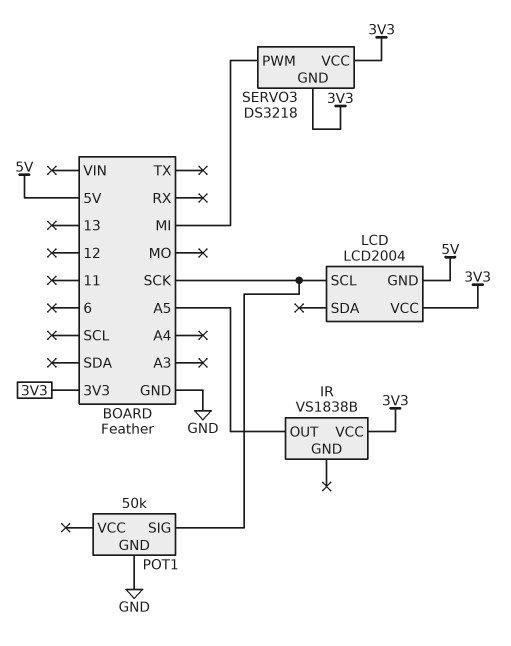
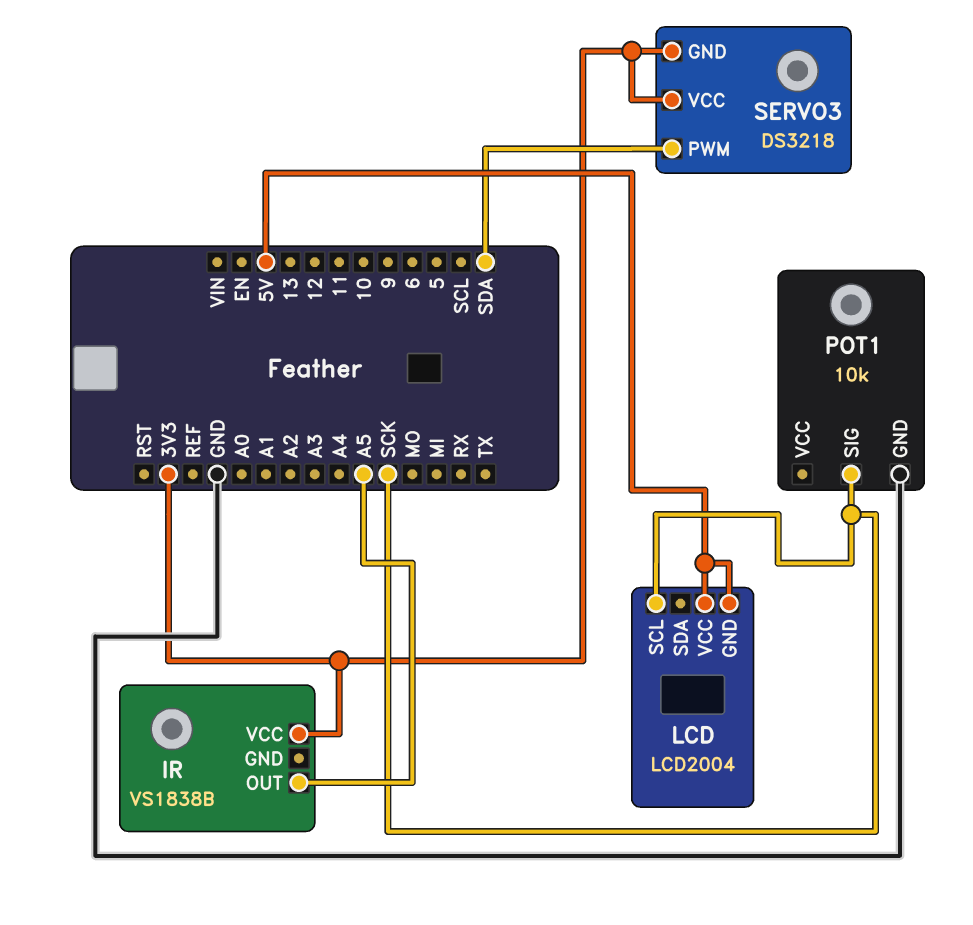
LCD pin VCC: 3V3 -> 5V
POT1: 50k -> 10k
SERVO3 pin PWM: MI -> SDA

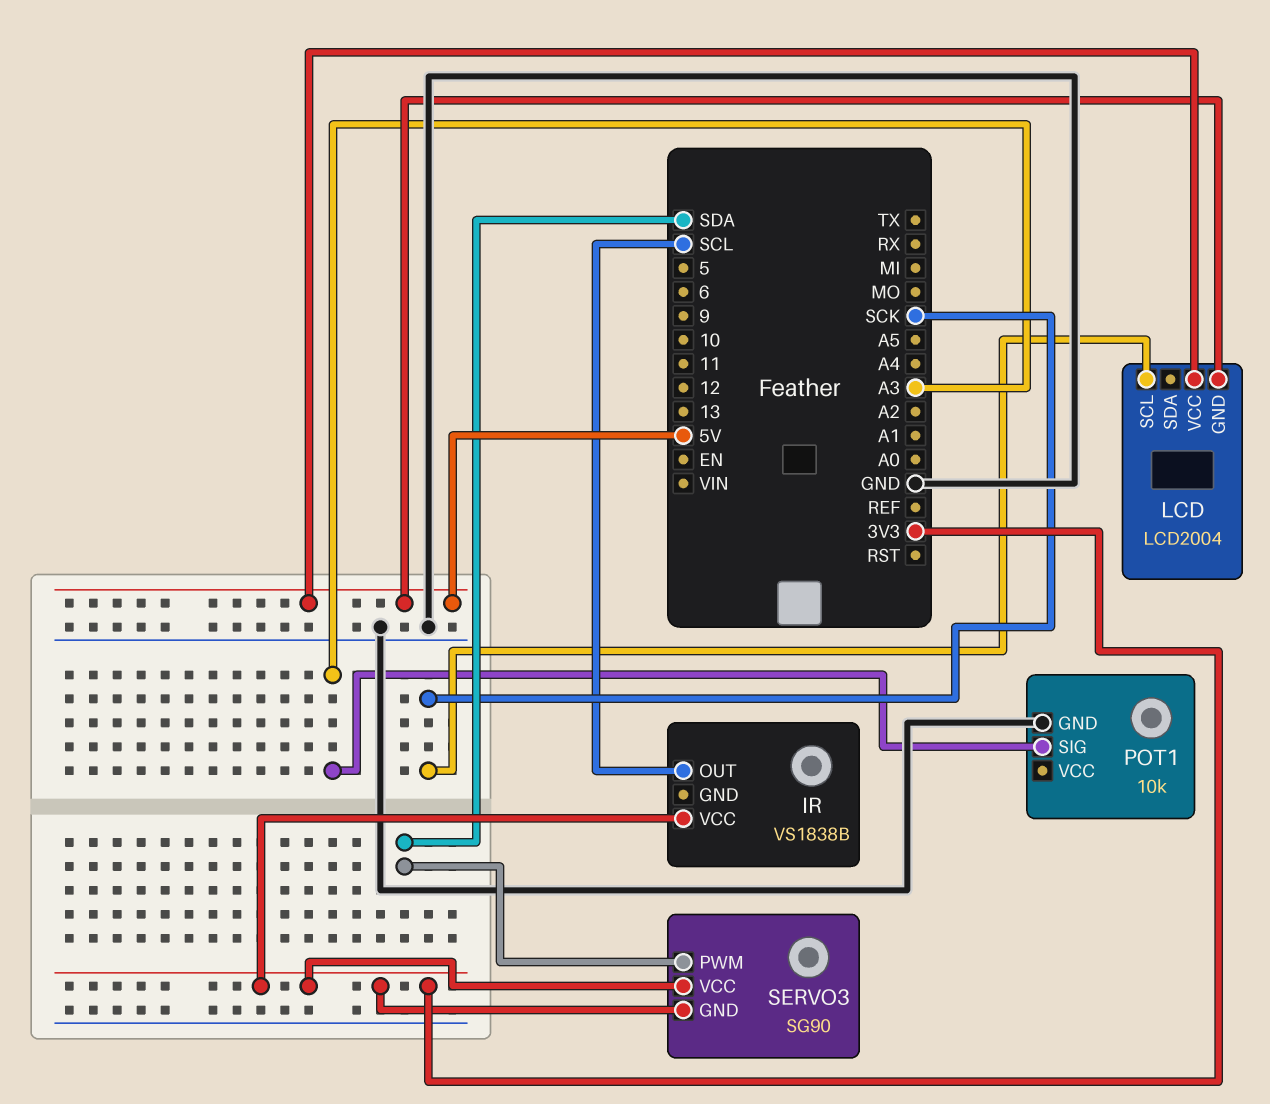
IR pin OUT: A5 -> SCL
POT1 pin SIG: SCK -> A3
SERVO3: DS3218 -> SG90

